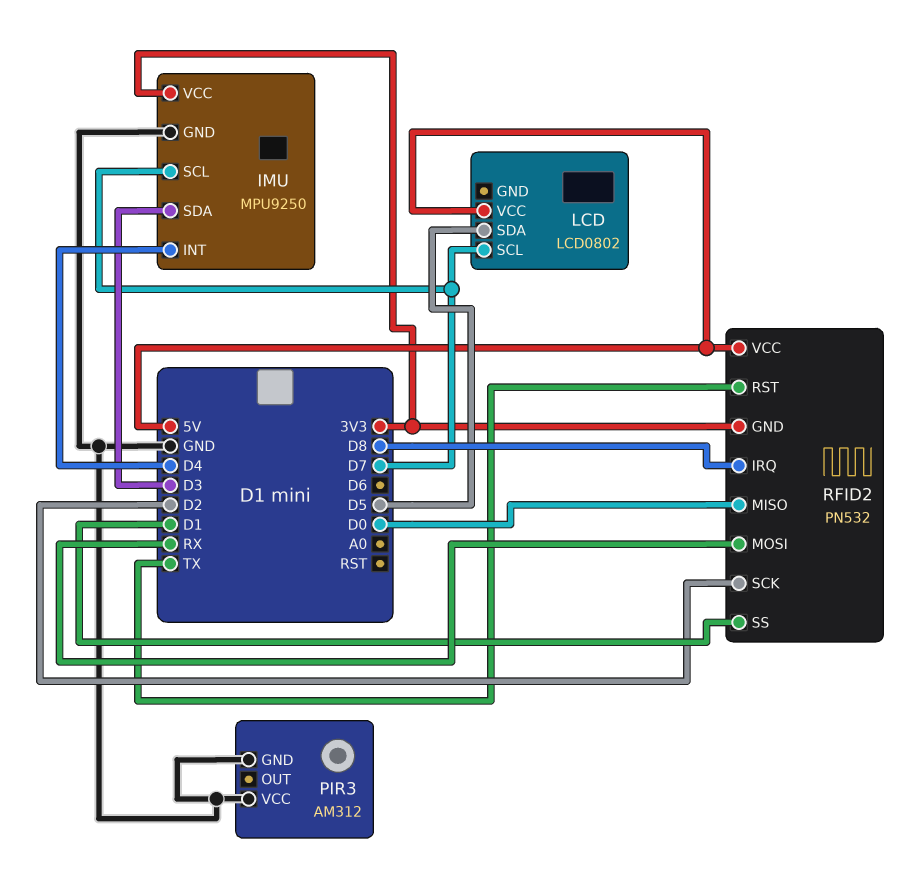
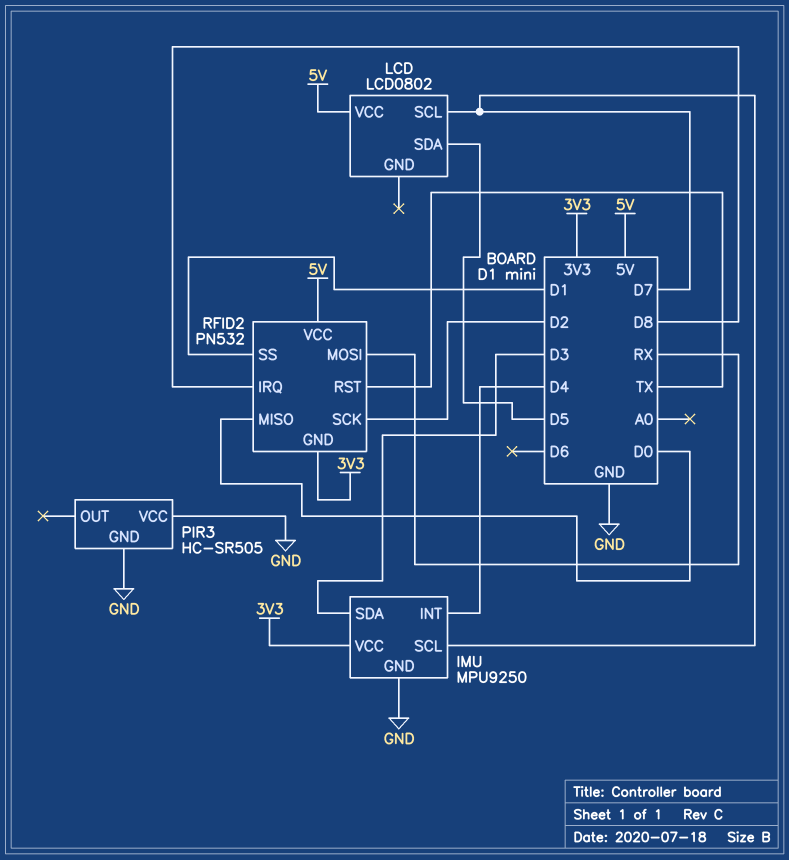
PIR3: AM312 -> HC-SR505

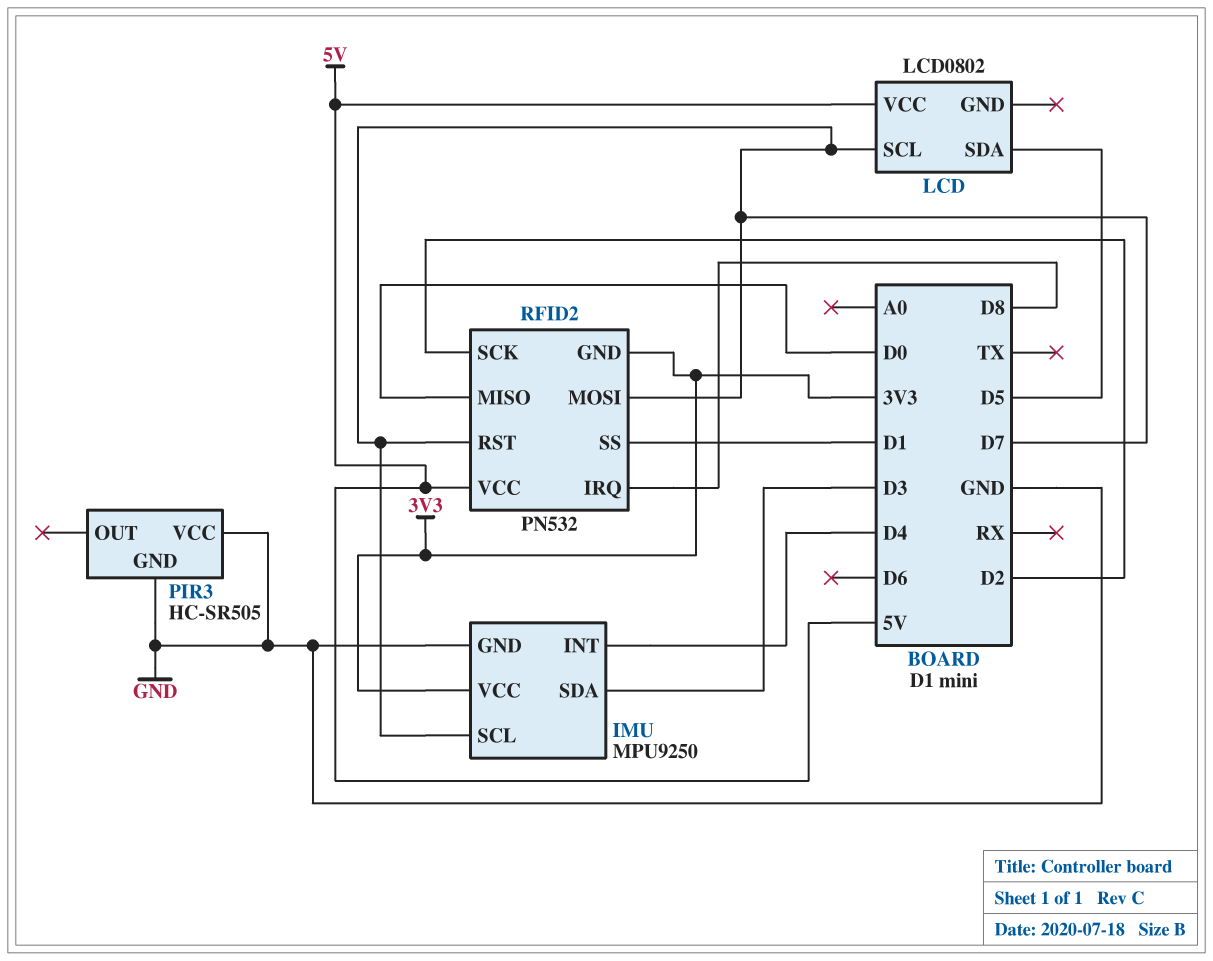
RFID2 pin MOSI: RX -> D7
RFID2 pin RST: TX -> D7

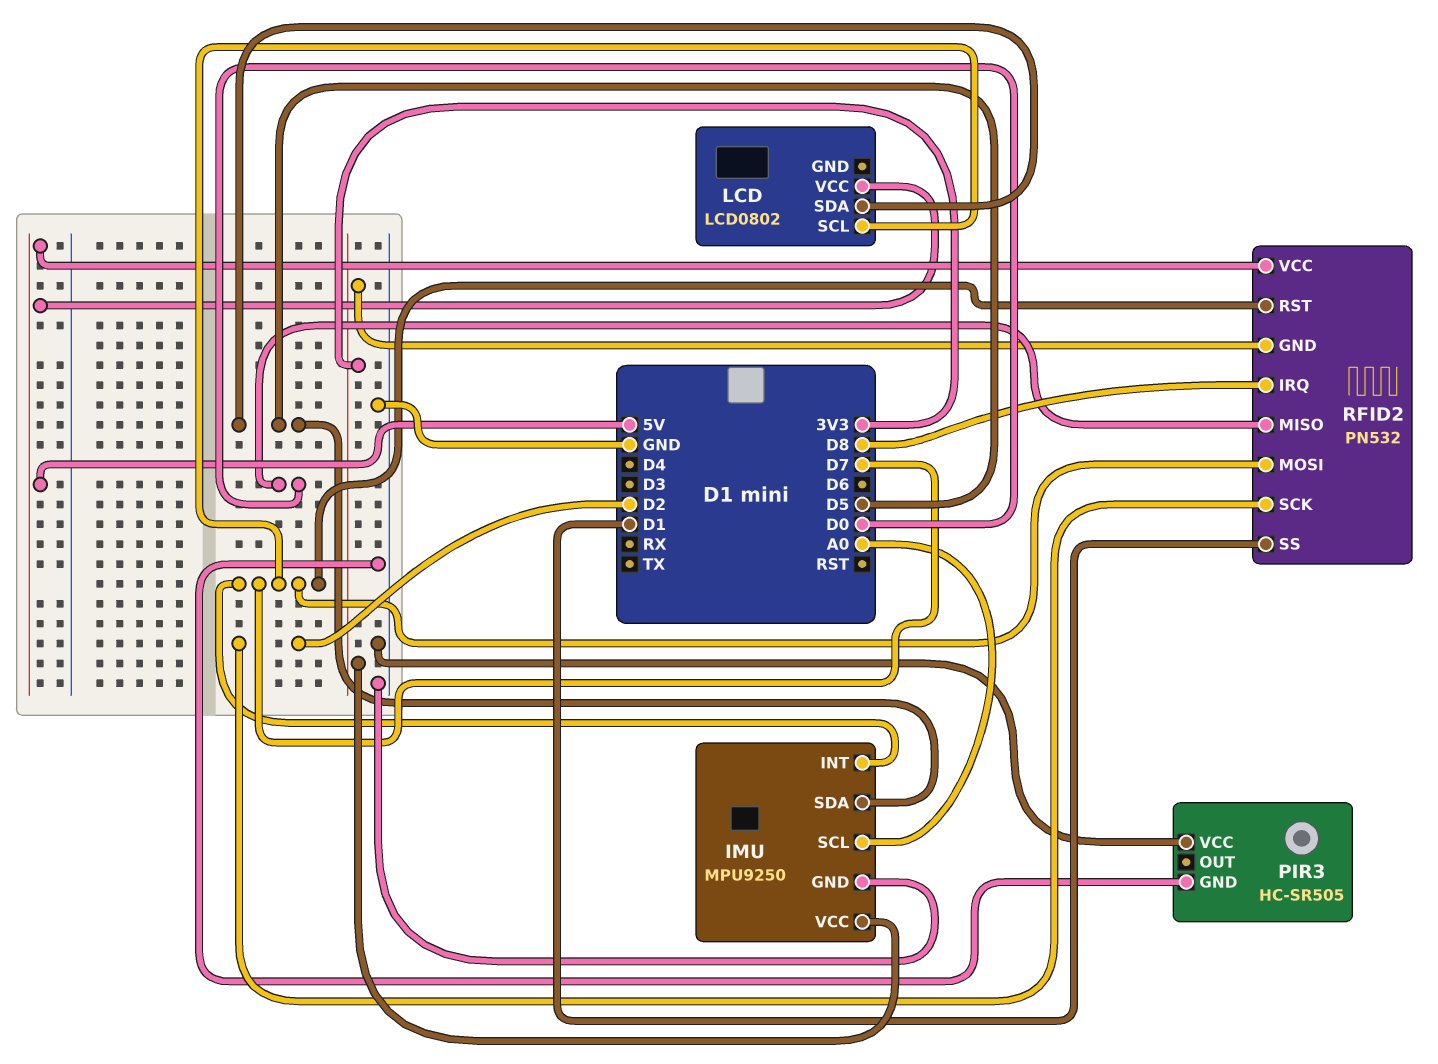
IMU pin INT: D4 -> D7
IMU pin SCL: D7 -> A0
IMU pin SDA: D3 -> D5

